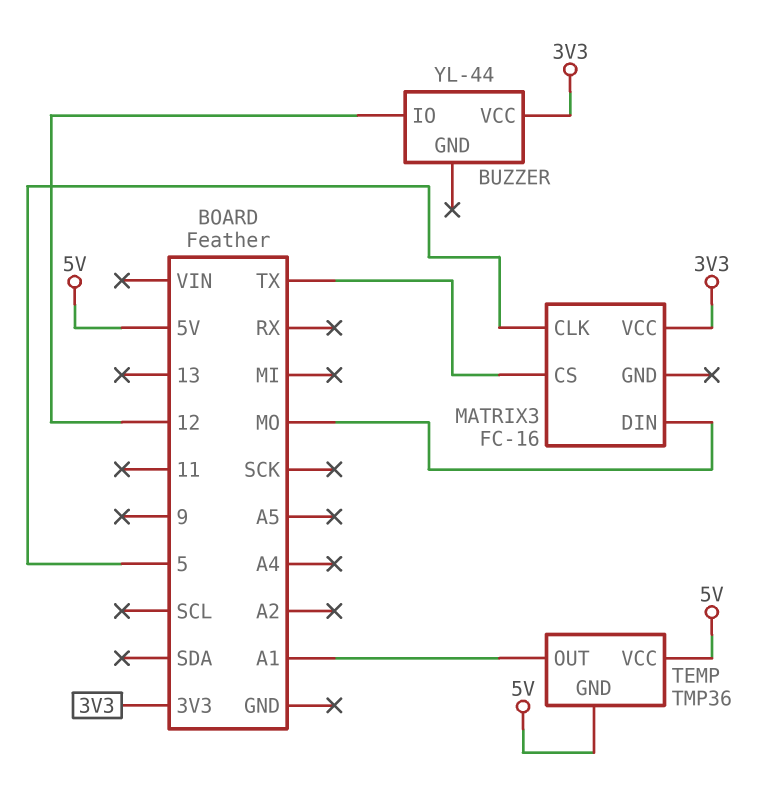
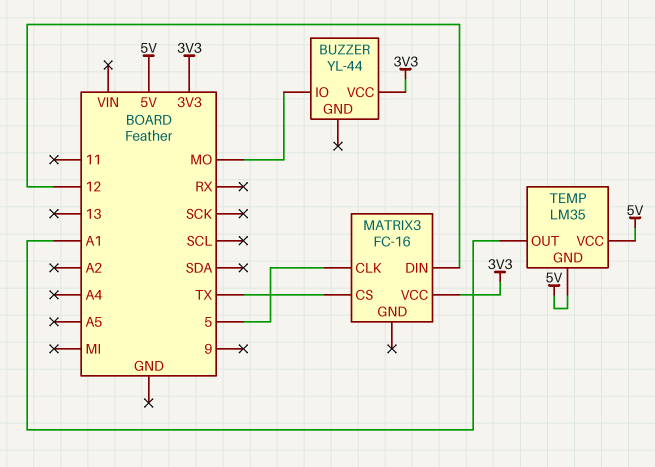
BUZZER pin IO: 12 -> MO
MATRIX3 pin DIN: MO -> 12
TEMP: TMP36 -> LM35

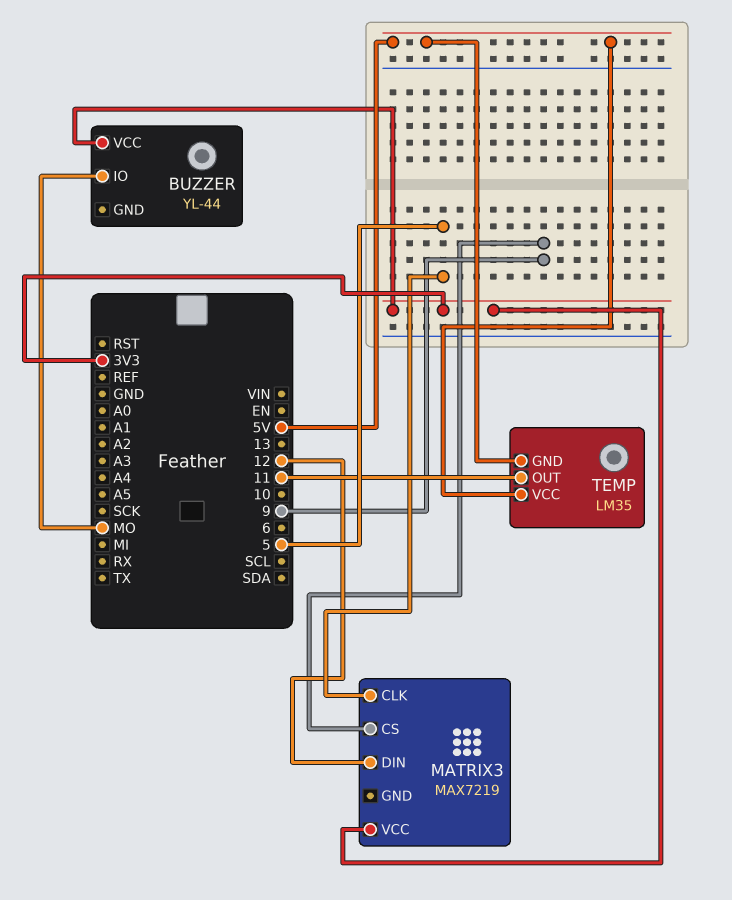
MATRIX3: FC-16 -> MAX7219
MATRIX3 pin CS: TX -> 9
TEMP pin OUT: A1 -> 11

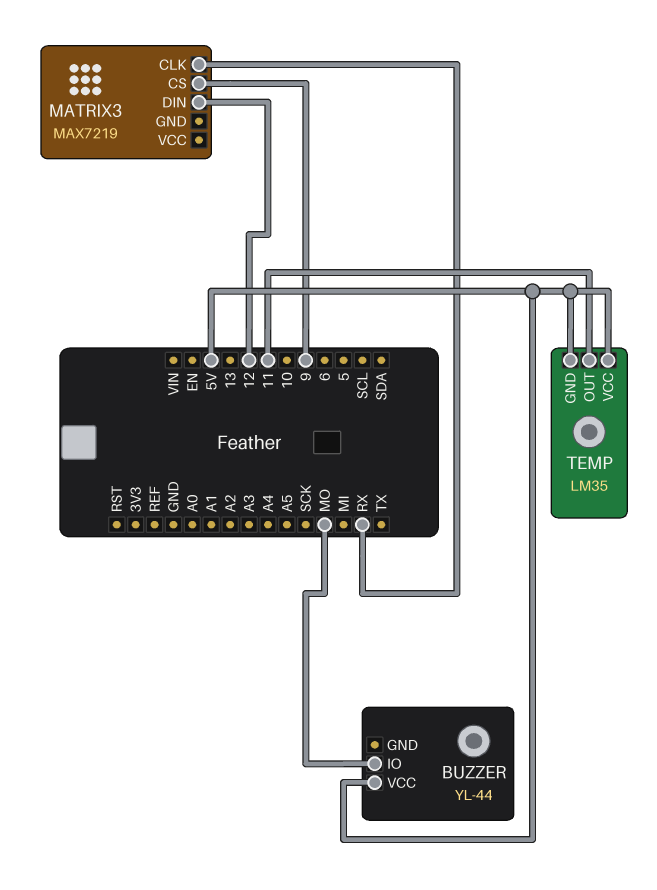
BUZZER pin VCC: 3V3 -> 5V
MATRIX3 pin CLK: 5 -> RX
MATRIX3 pin VCC: 3V3 -> none

